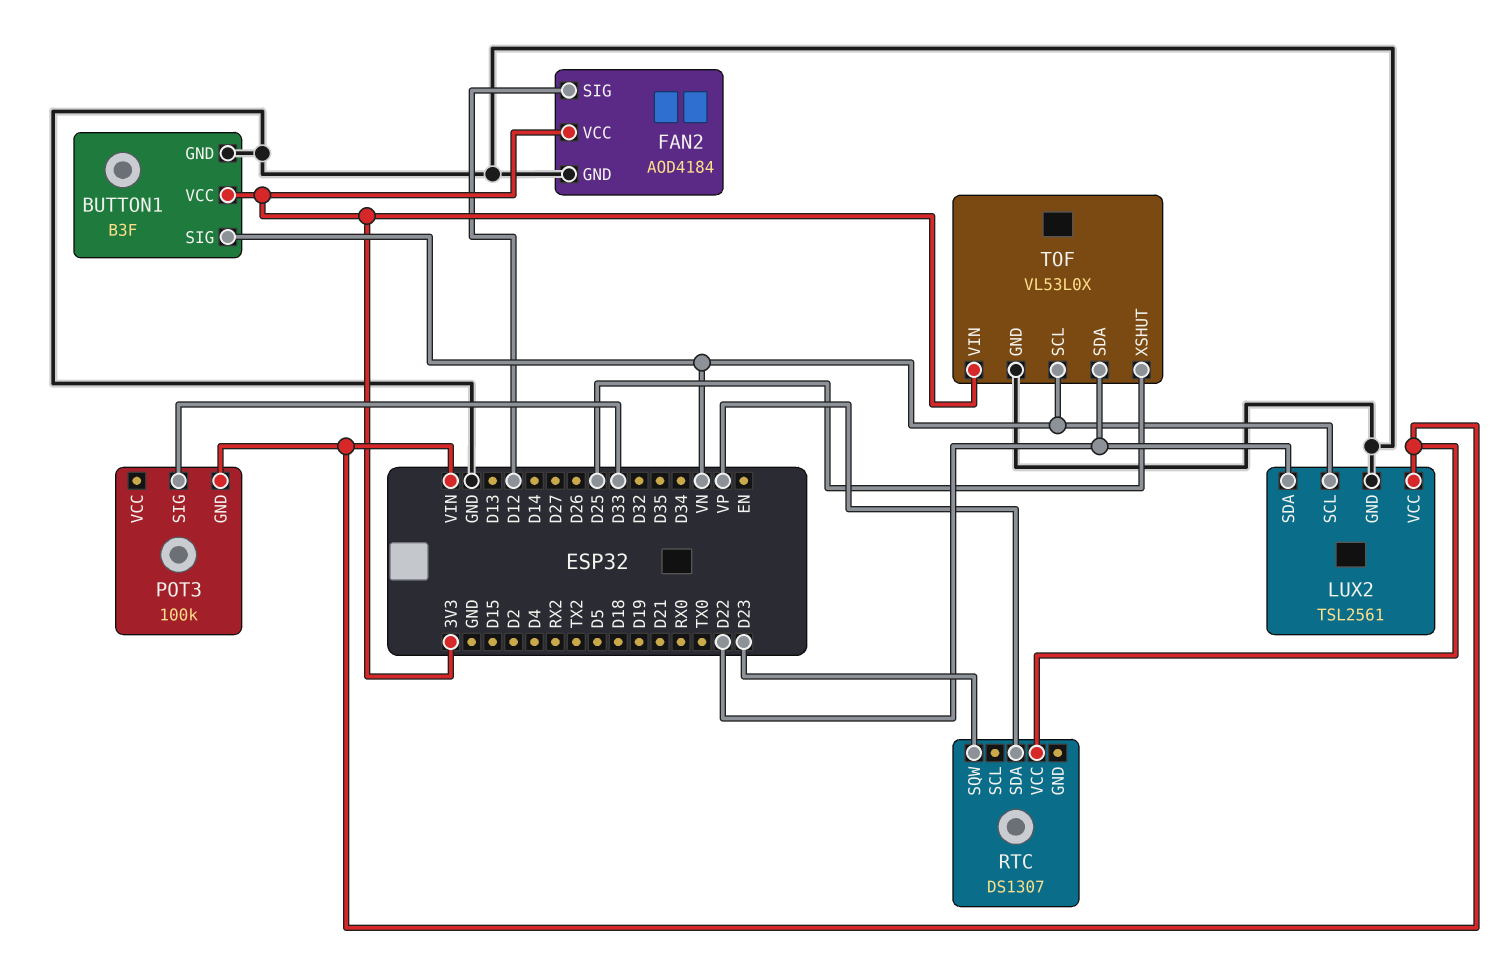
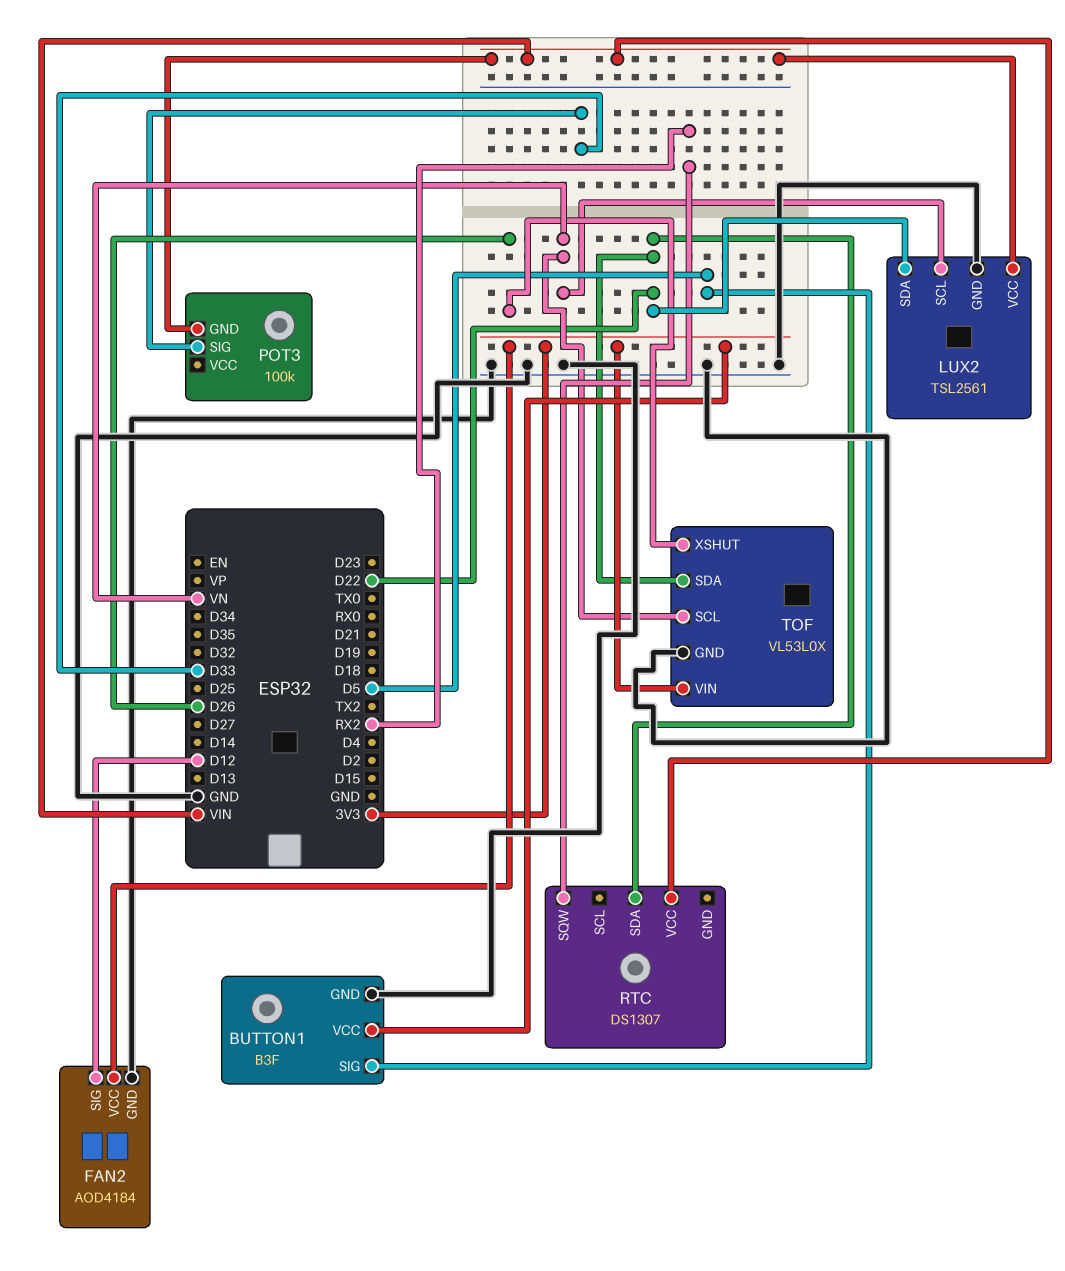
BUTTON1 pin SIG: VN -> D5
RTC pin SDA: VP -> D22
RTC pin SQW: D23 -> RX2
TOF pin XSHUT: D25 -> D26

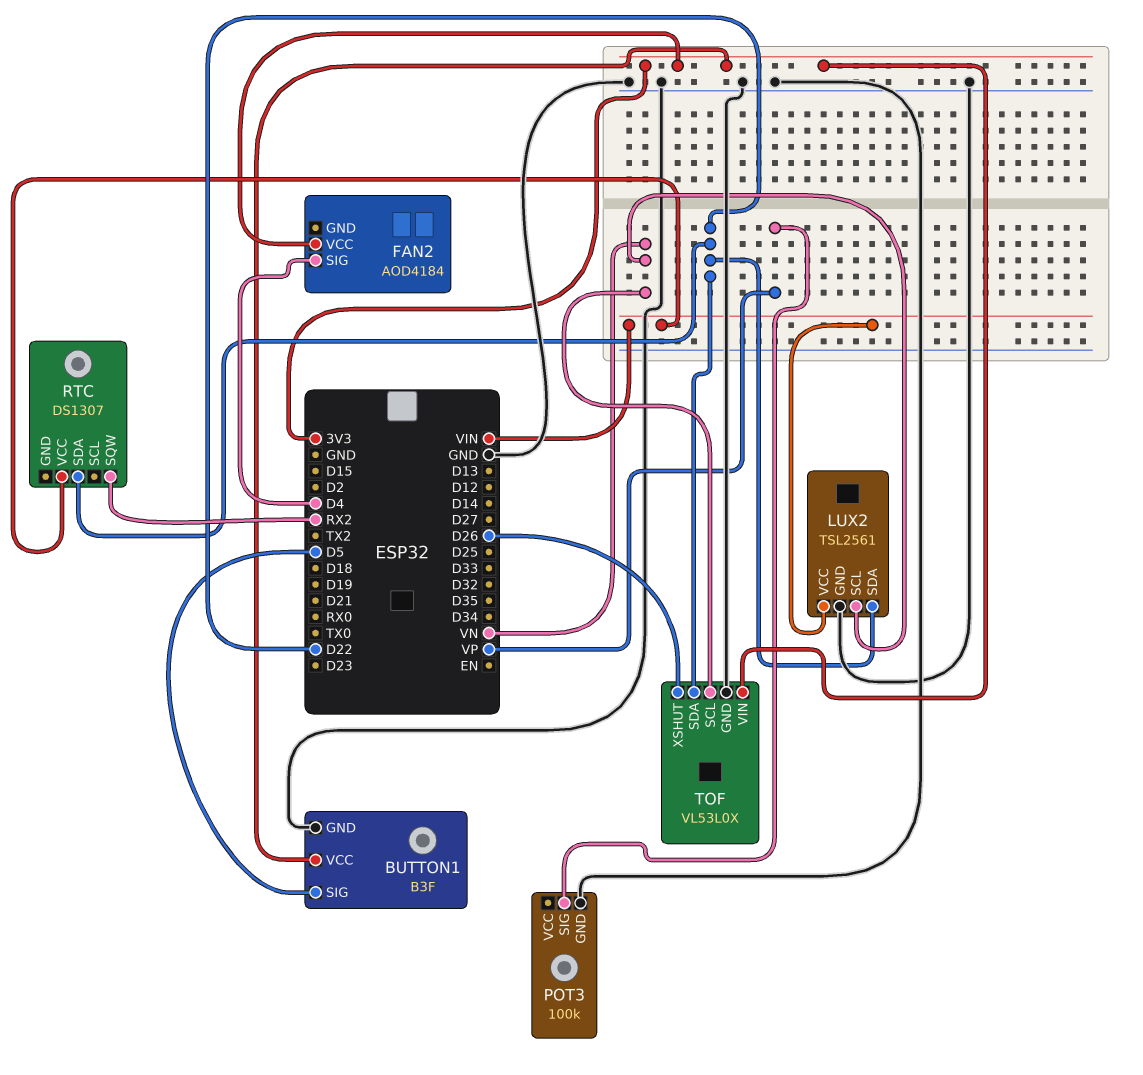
FAN2 pin GND: GND -> none
FAN2 pin SIG: D12 -> D4
POT3 pin GND: VIN -> GND
POT3 pin SIG: D33 -> VP

